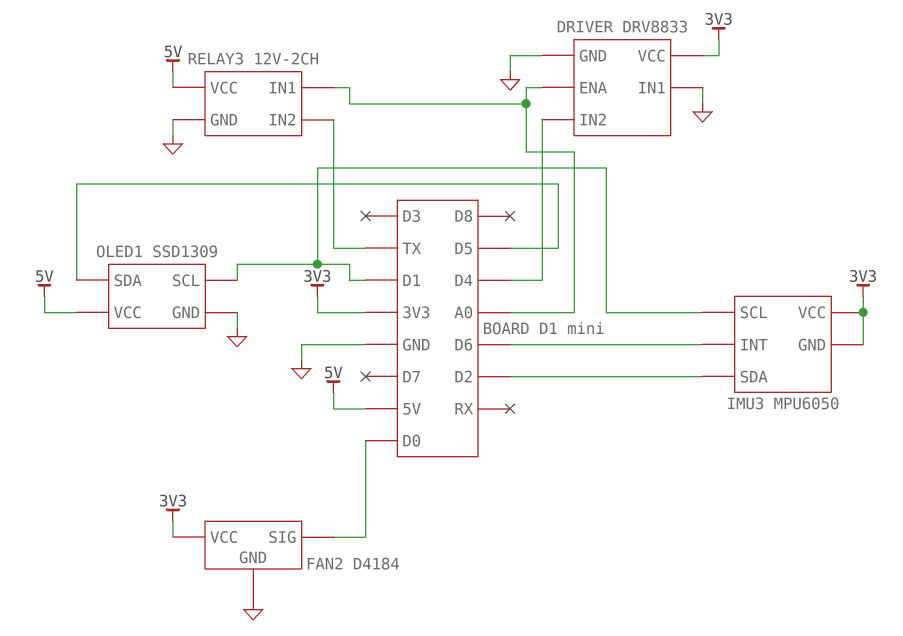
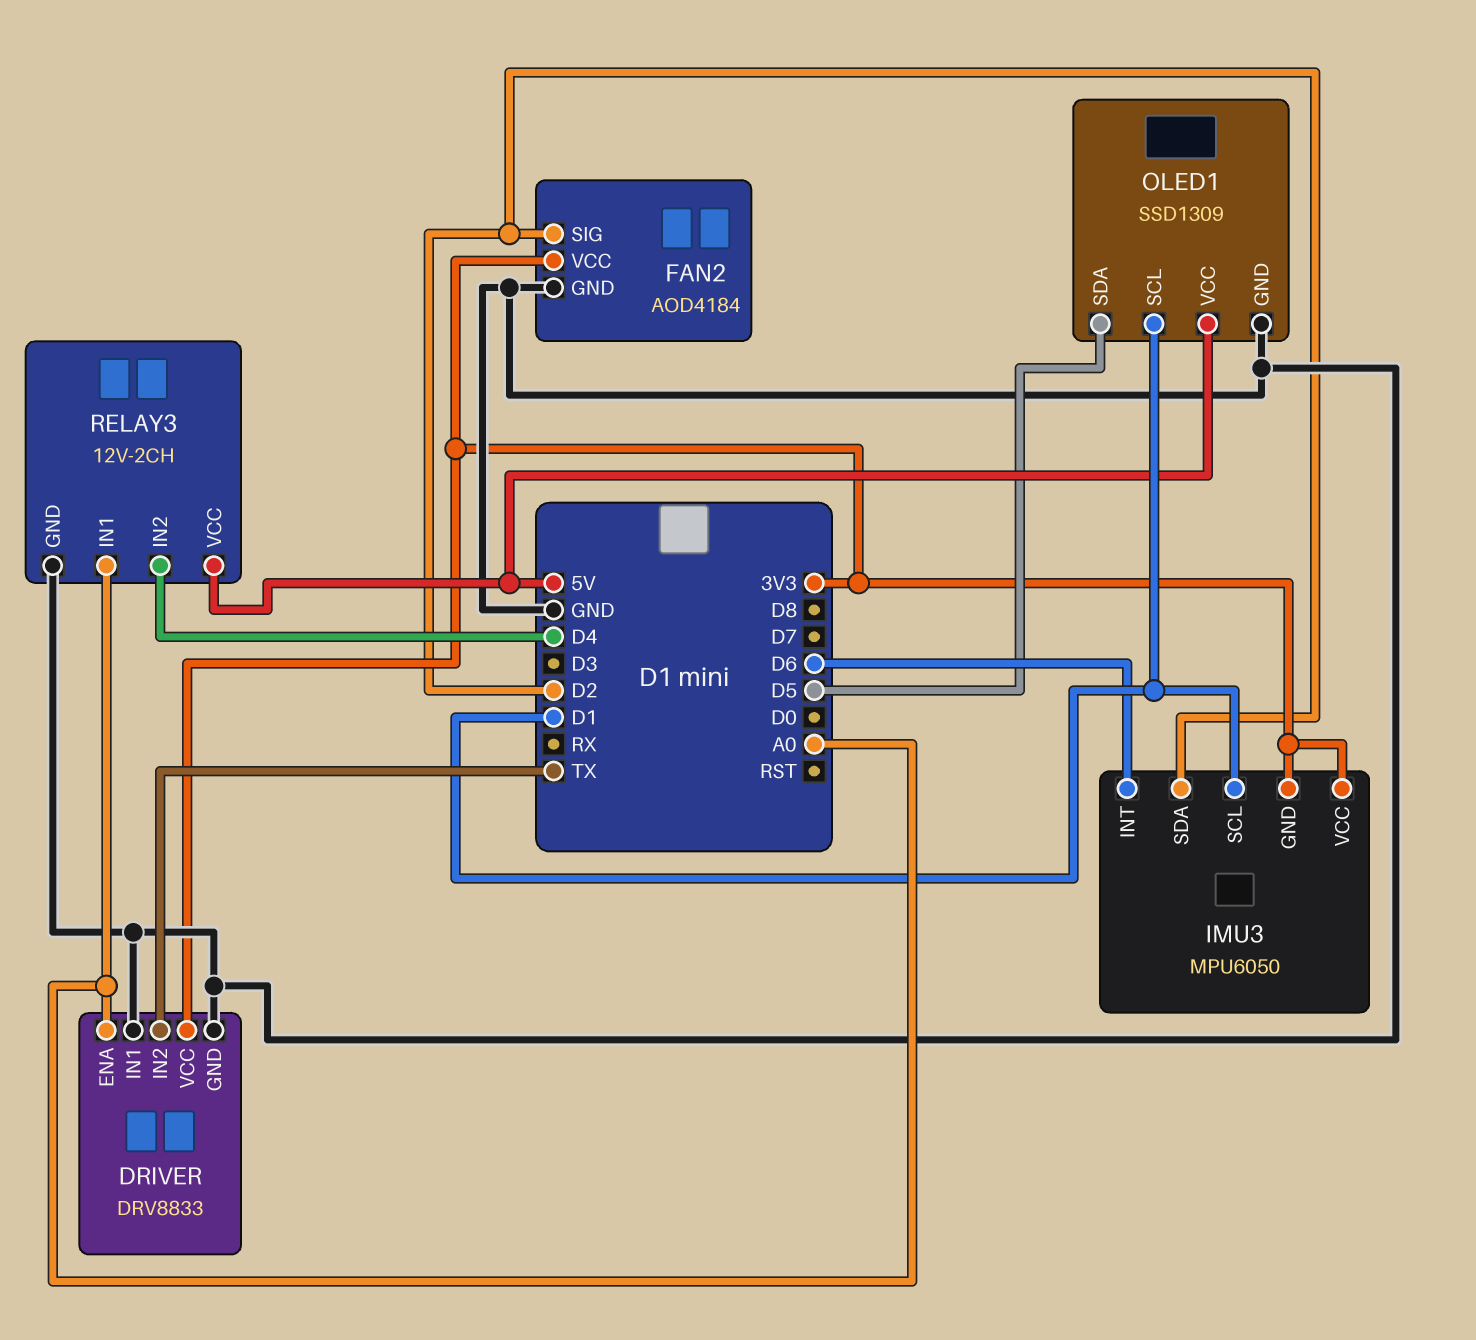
DRIVER pin IN2: D4 -> TX
FAN2: D4184 -> AOD4184
FAN2 pin SIG: D0 -> D2
RELAY3 pin IN2: TX -> D4

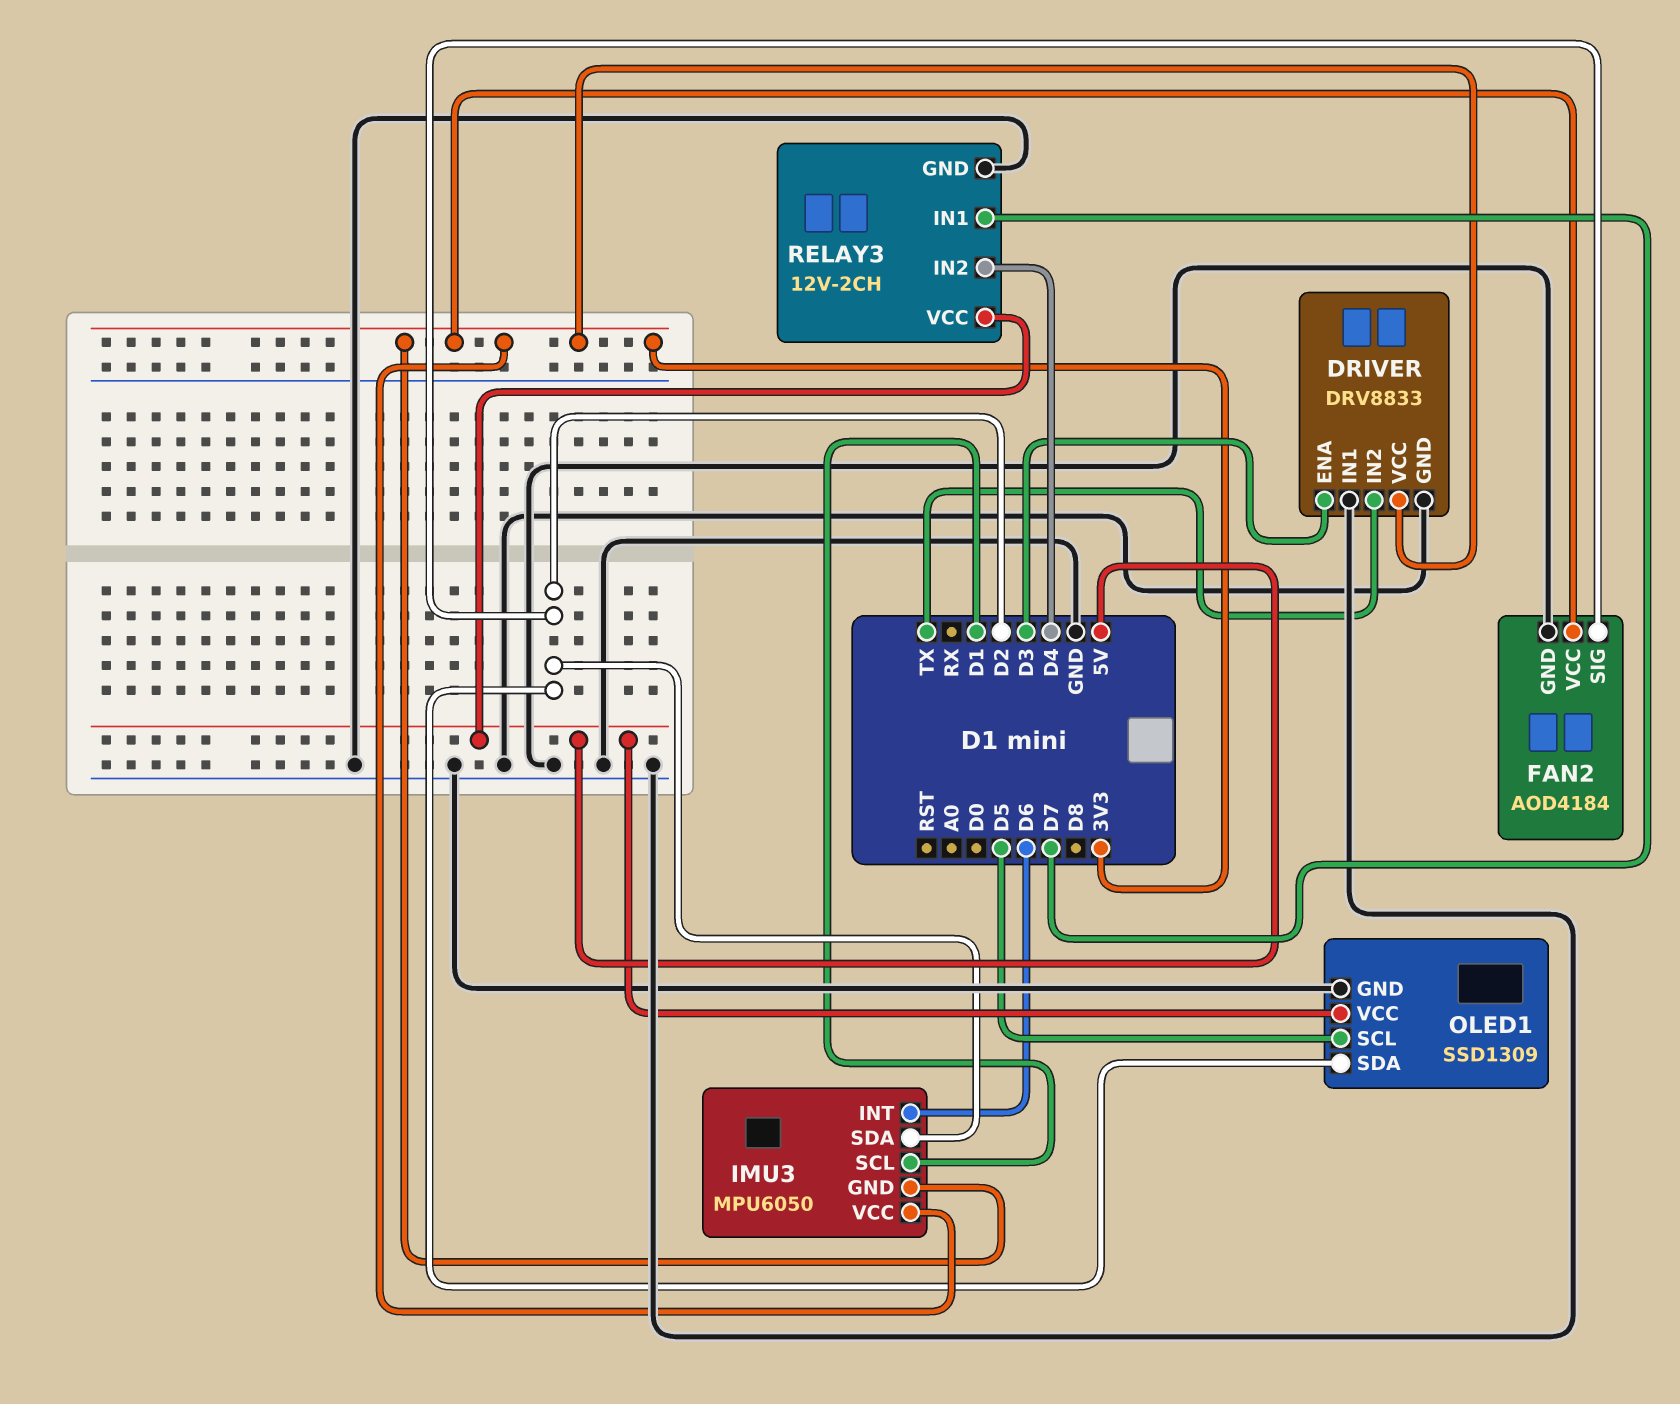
DRIVER pin ENA: A0 -> D3
OLED1 pin SCL: D1 -> D5
OLED1 pin SDA: D5 -> D2
RELAY3 pin IN1: A0 -> D7

